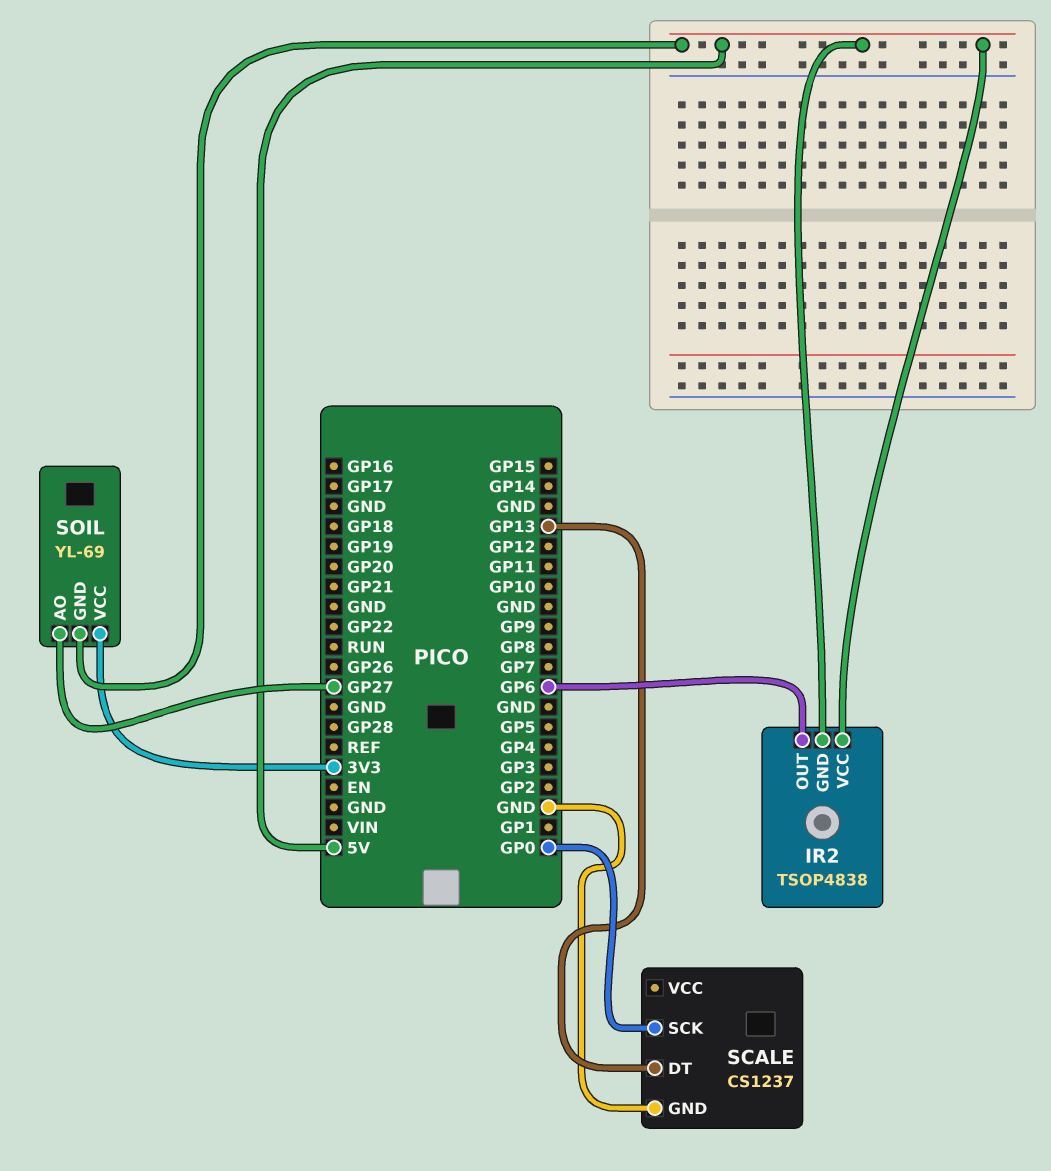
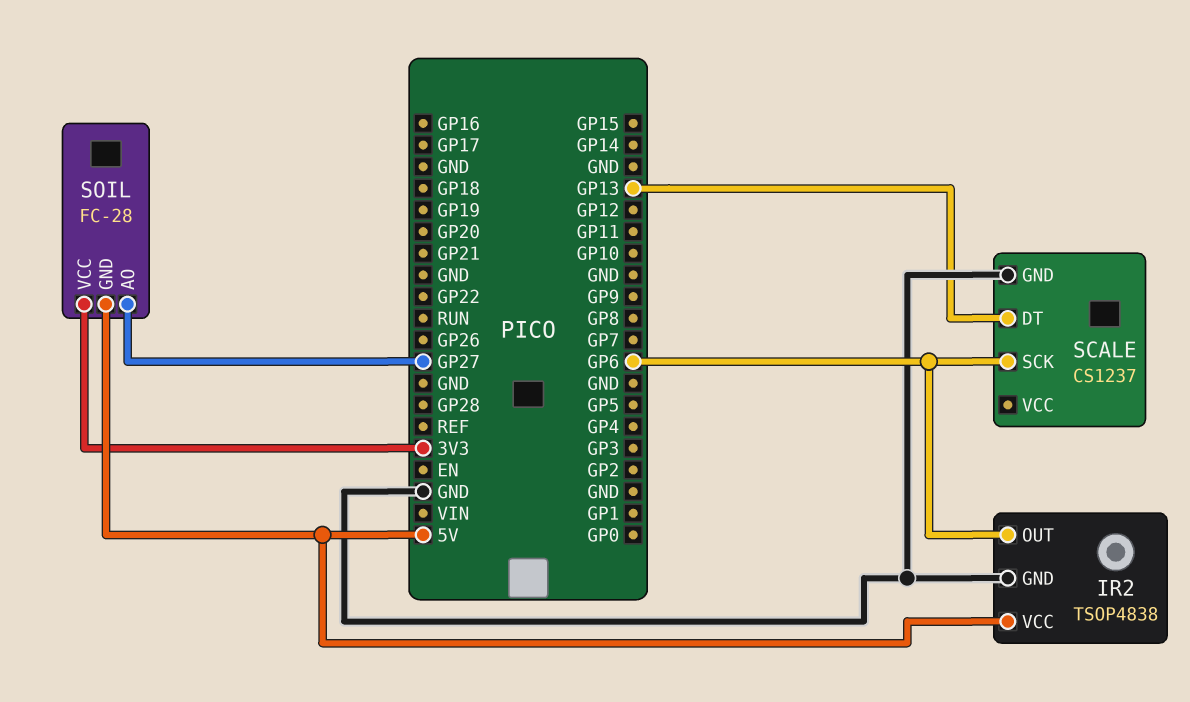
IR2 pin GND: 5V -> GND
SCALE pin SCK: GP0 -> GP6
SOIL: YL-69 -> FC-28

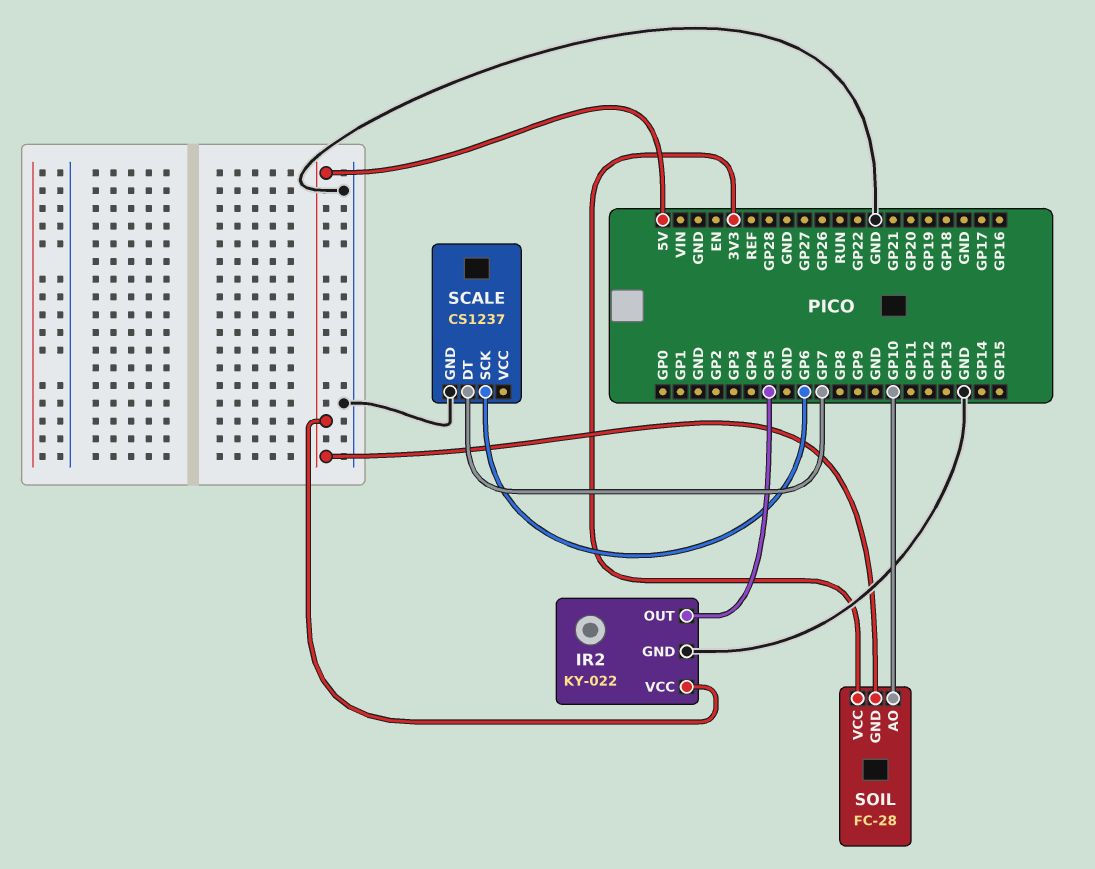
IR2: TSOP4838 -> KY-022
IR2 pin OUT: GP6 -> GP5
SCALE pin DT: GP13 -> GP7
SOIL pin AO: GP27 -> GP10

